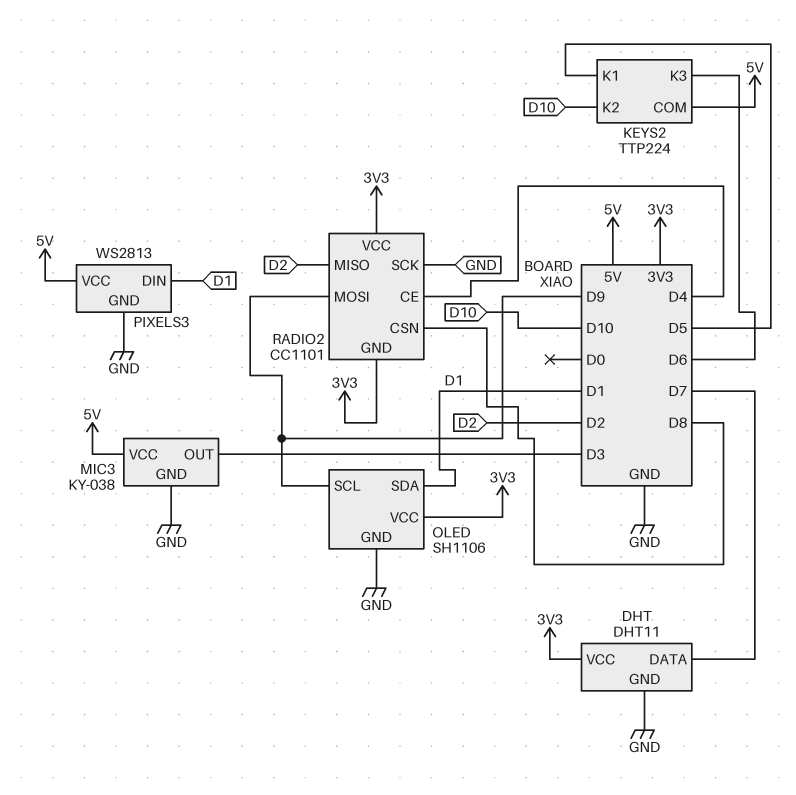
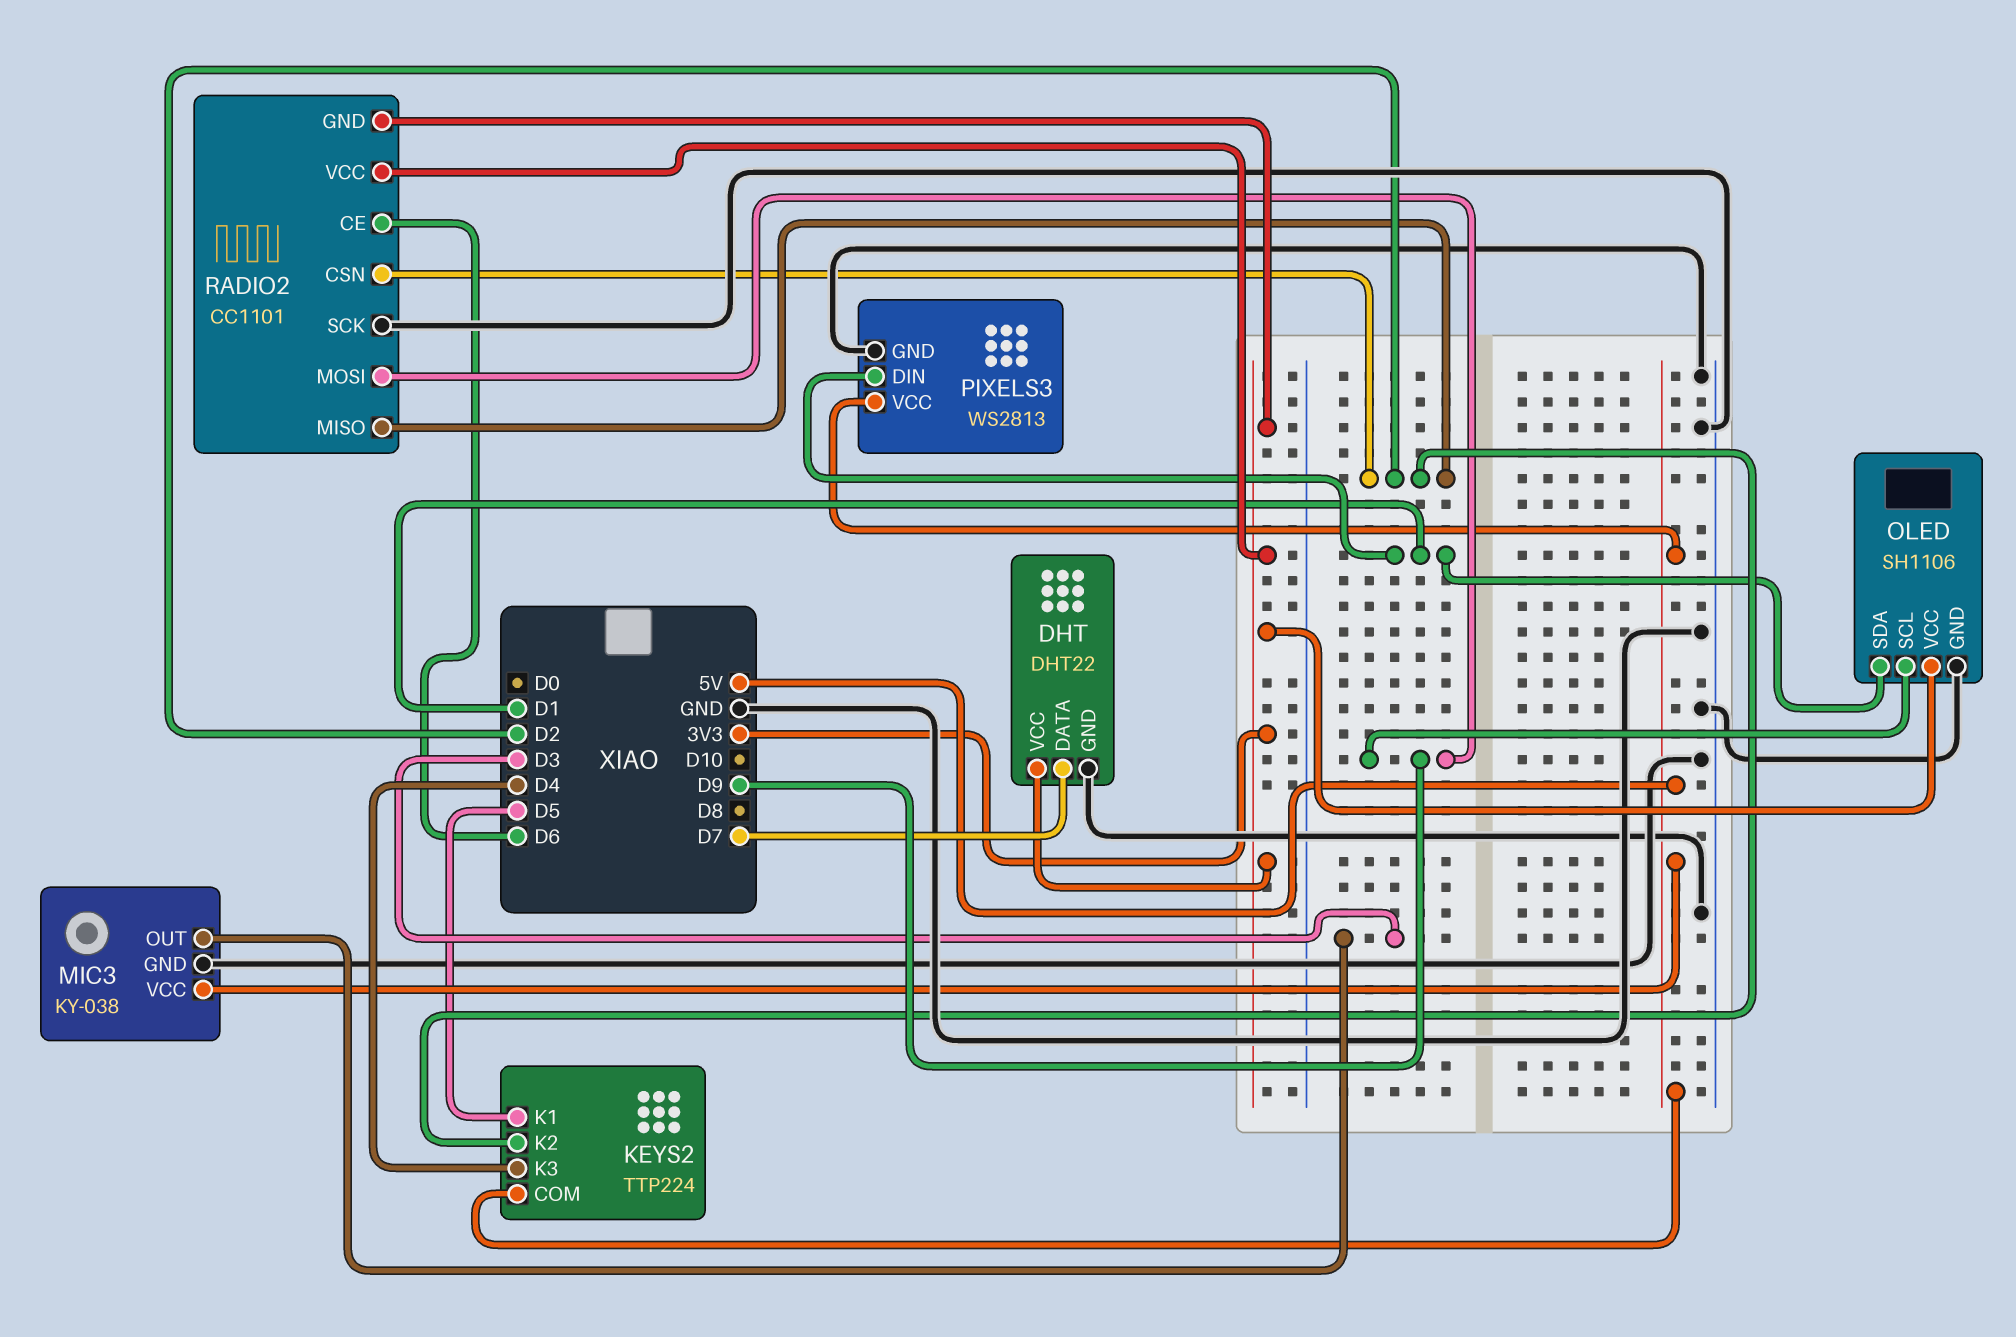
DHT: DHT11 -> DHT22
KEYS2 pin K2: D10 -> D2
KEYS2 pin K3: D6 -> D4
RADIO2 pin CE: D4 -> D6
RADIO2 pin CSN: D8 -> D2

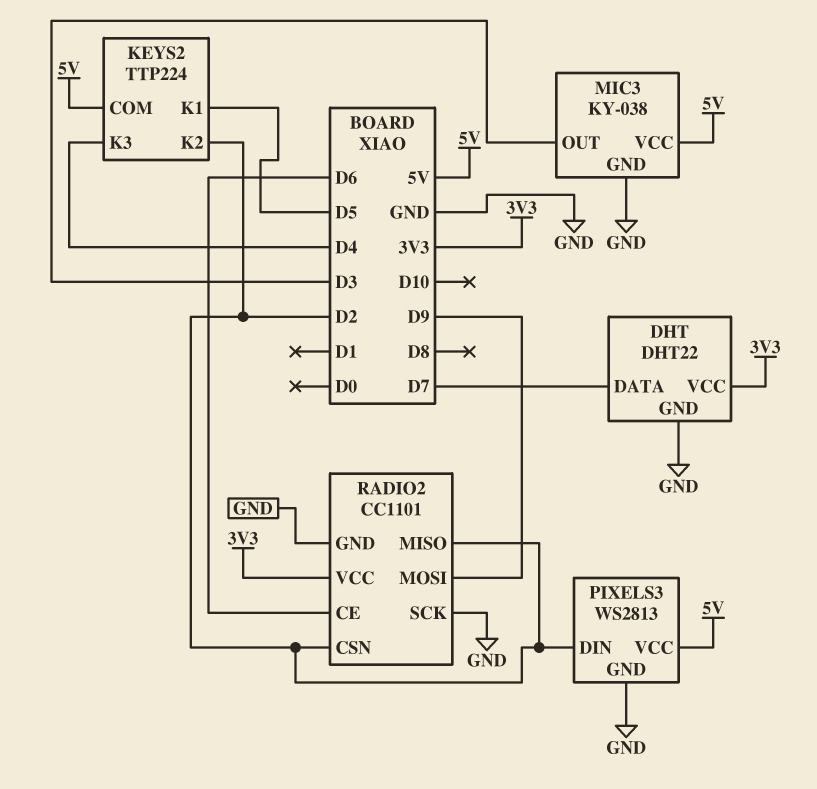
OLED: SH1106 -> none
OLED pin GND: GND -> none
OLED pin SCL: D9 -> none
OLED pin SDA: D1 -> none
OLED pin VCC: 3V3 -> none
PIXELS3 pin DIN: D1 -> D2
RADIO2 pin GND: 3V3 -> GND

